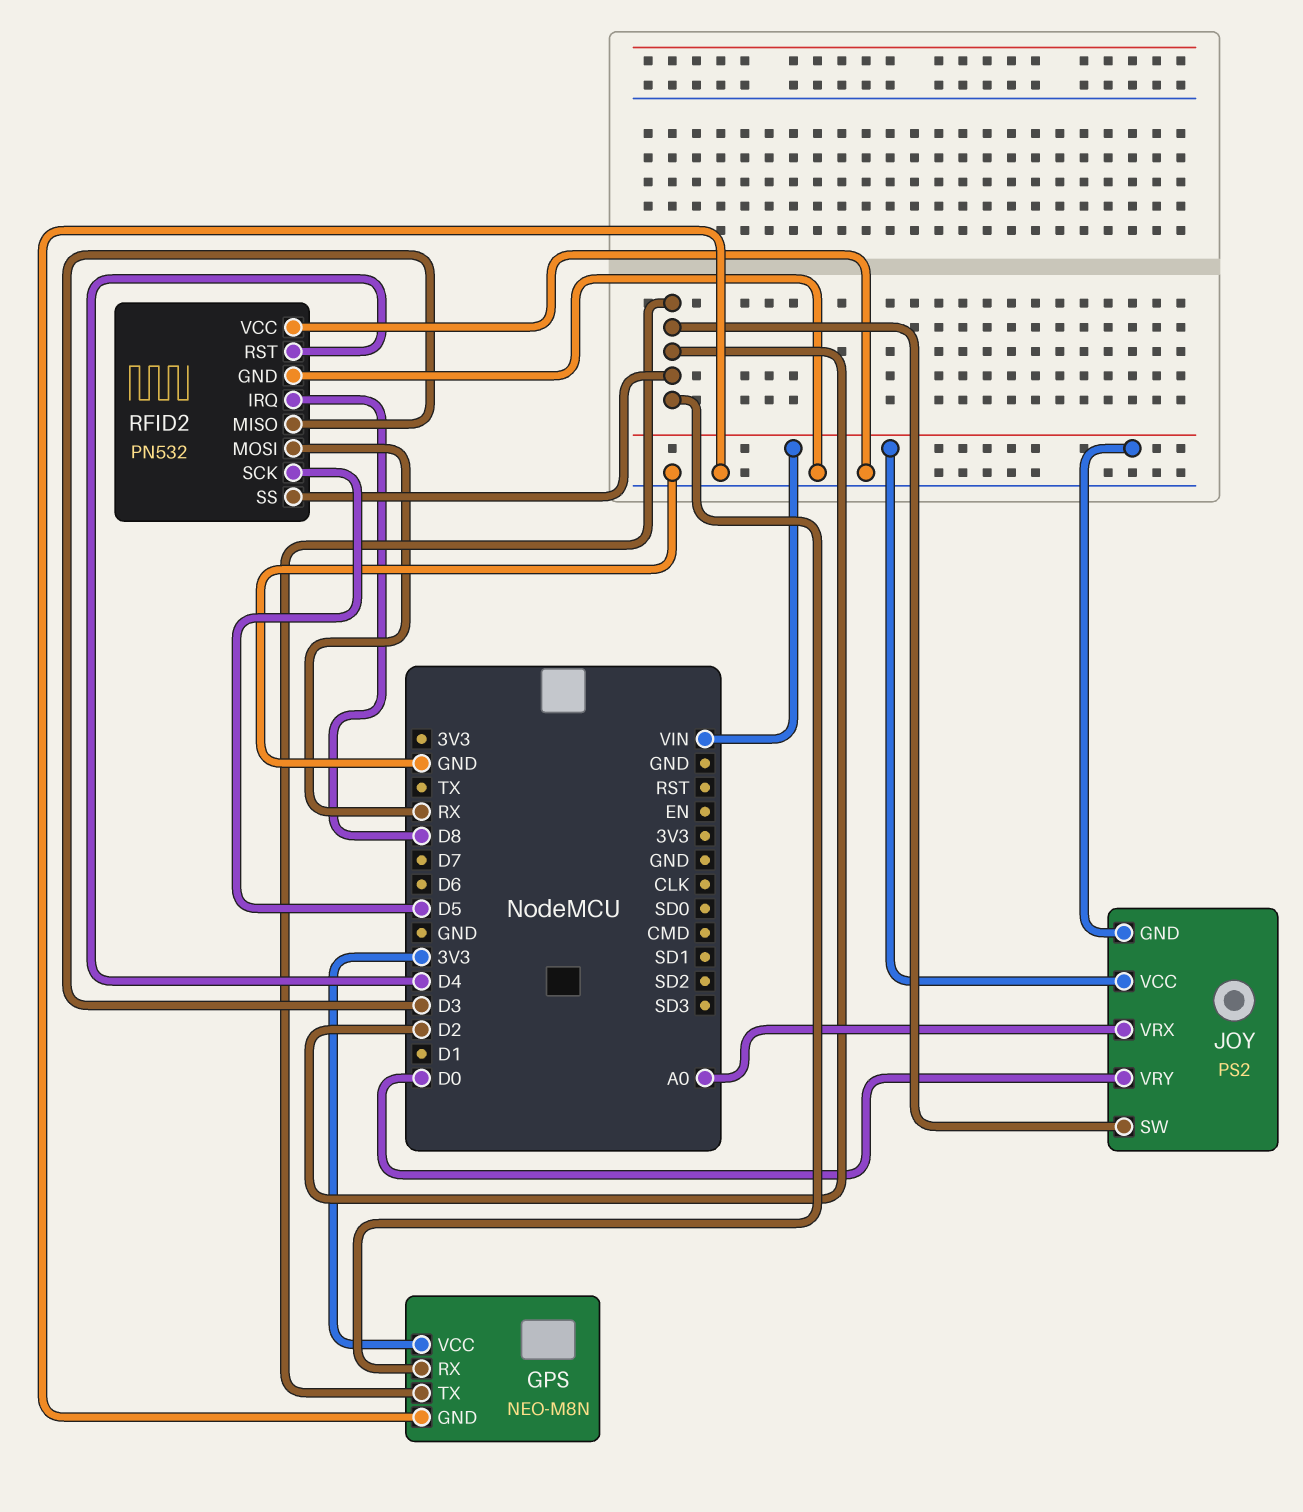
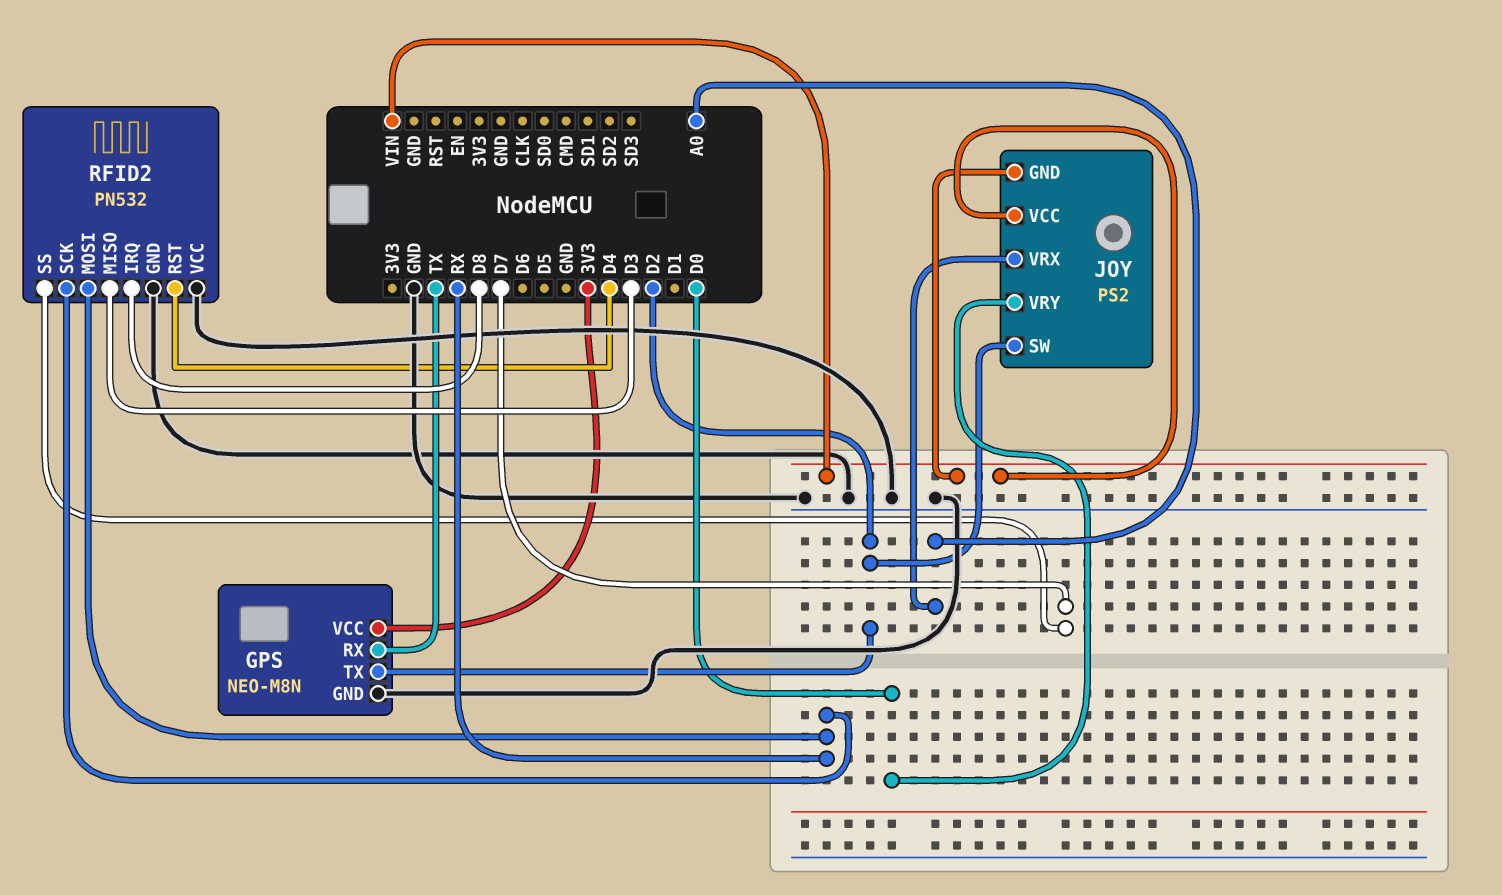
GPS pin RX: D2 -> TX
RFID2 pin SCK: D5 -> RX
RFID2 pin SS: D2 -> D7

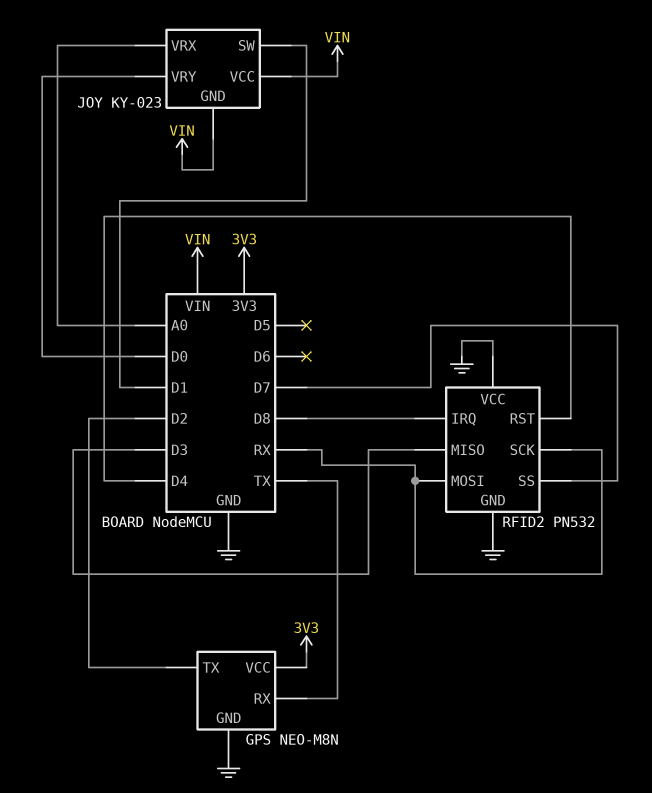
JOY: PS2 -> KY-023
JOY pin SW: D2 -> D1

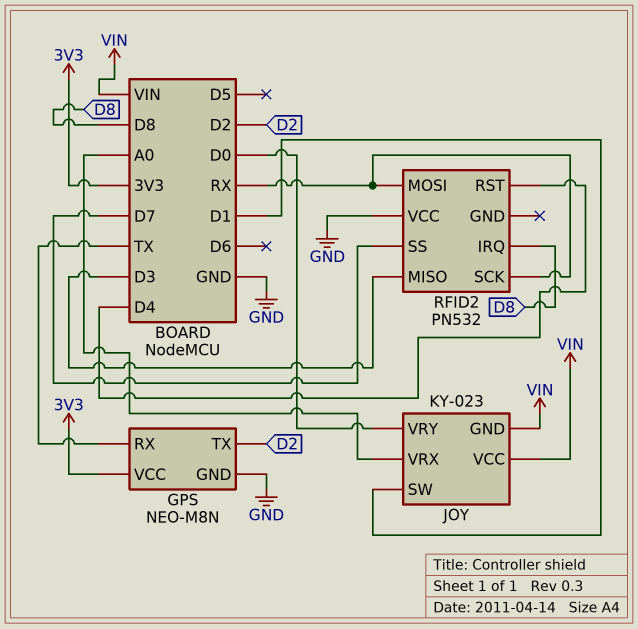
RFID2 pin GND: GND -> none

